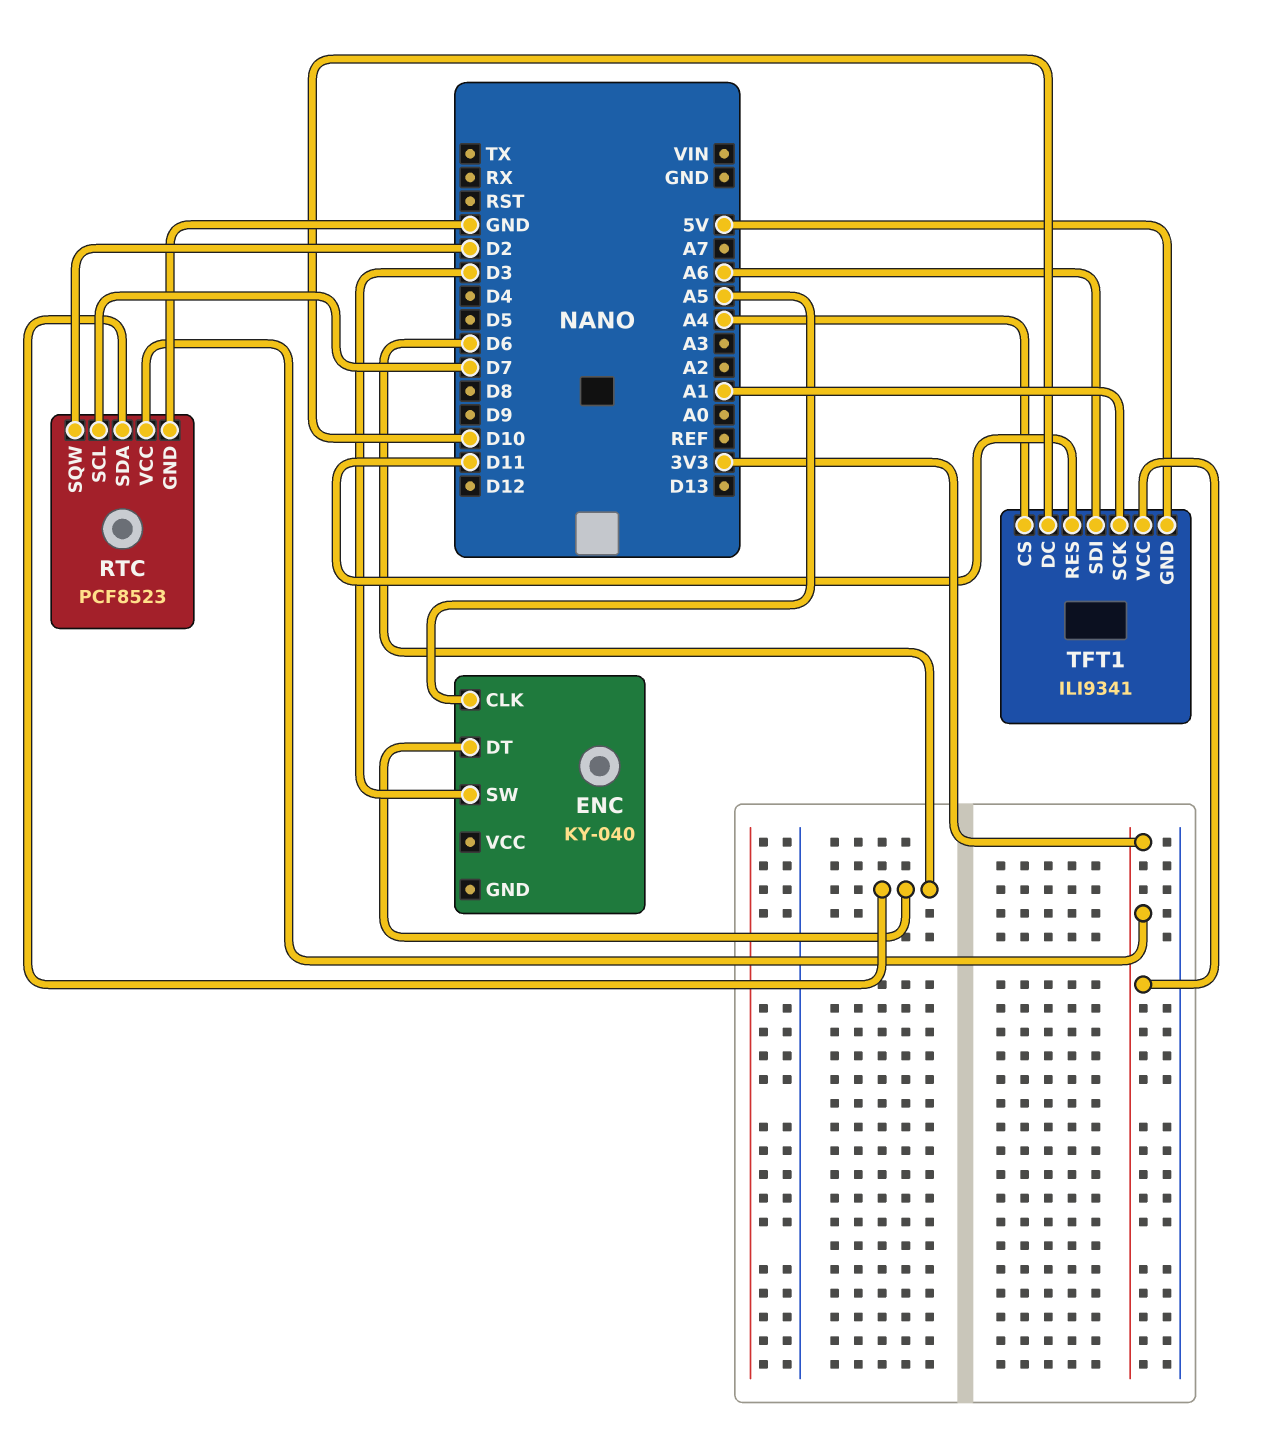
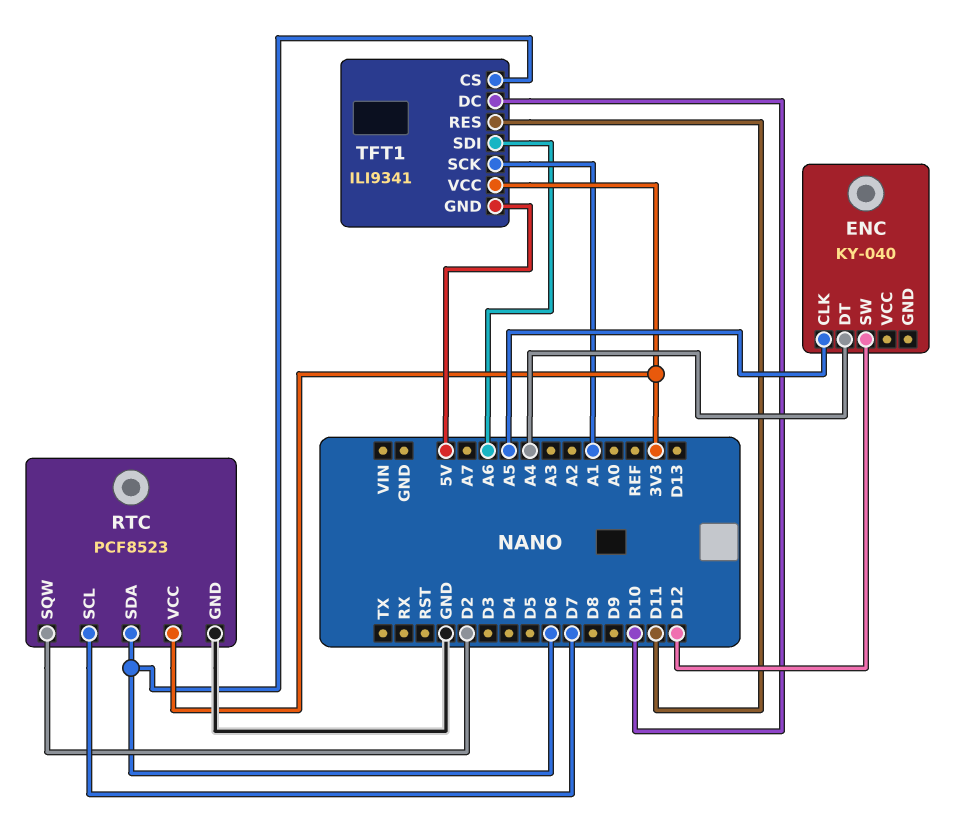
ENC pin DT: D6 -> A4
ENC pin SW: D3 -> D12
TFT1 pin CS: A4 -> D6

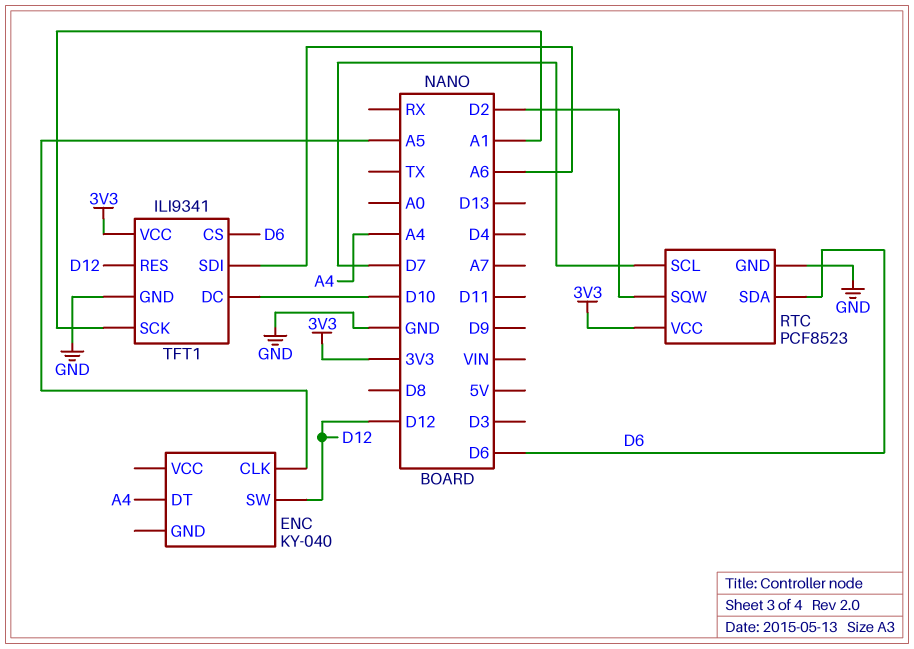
TFT1 pin GND: 5V -> GND
TFT1 pin RES: D11 -> D12

